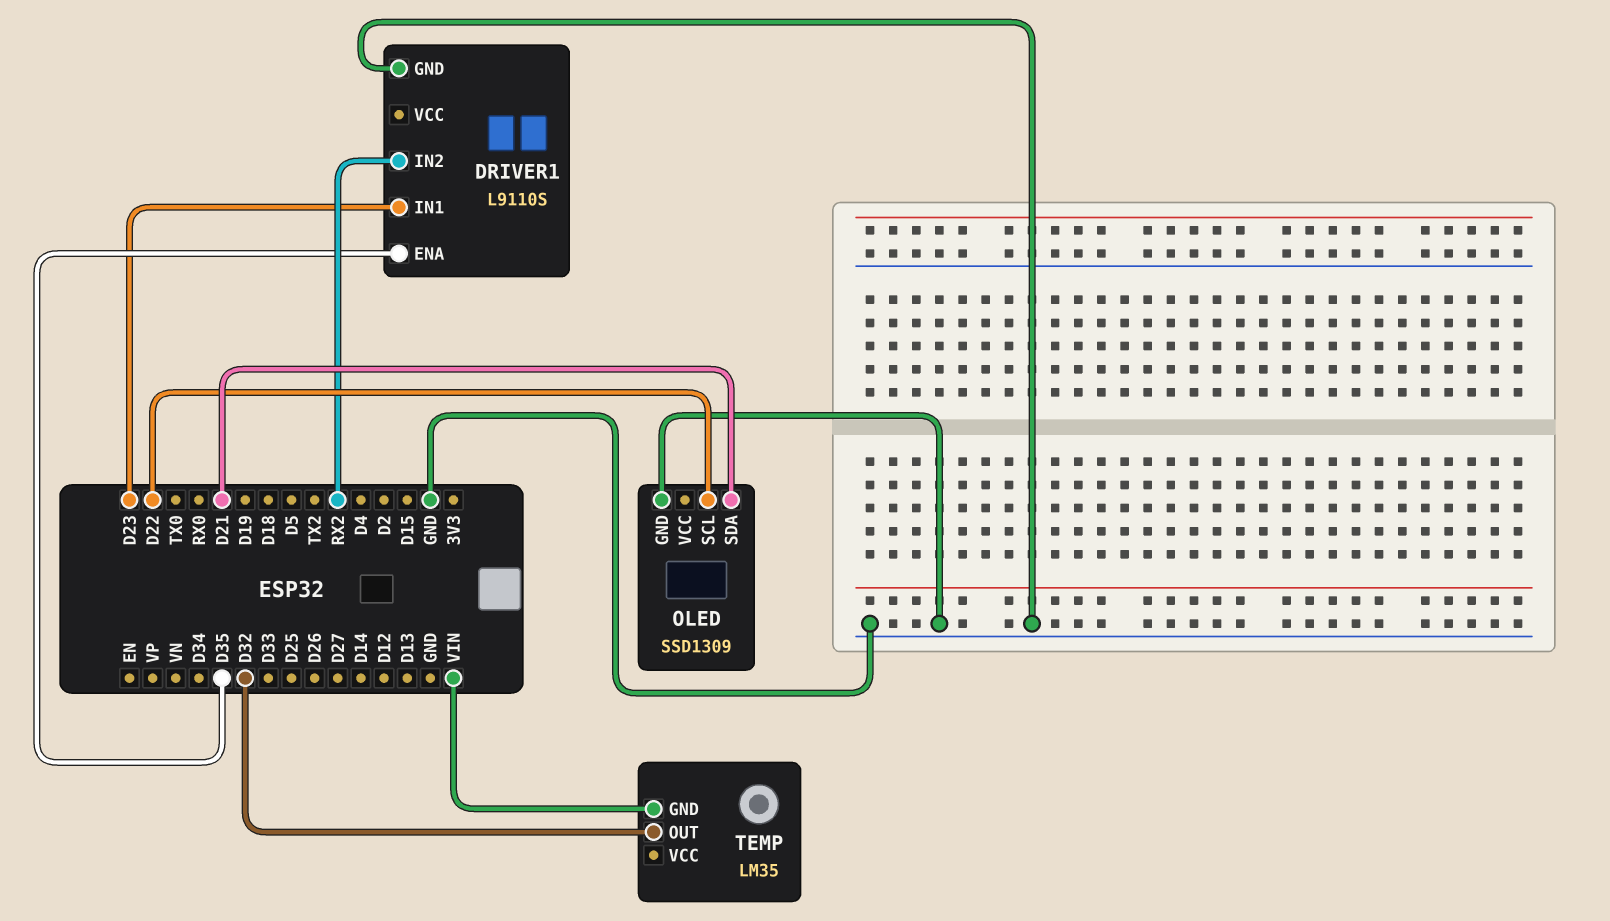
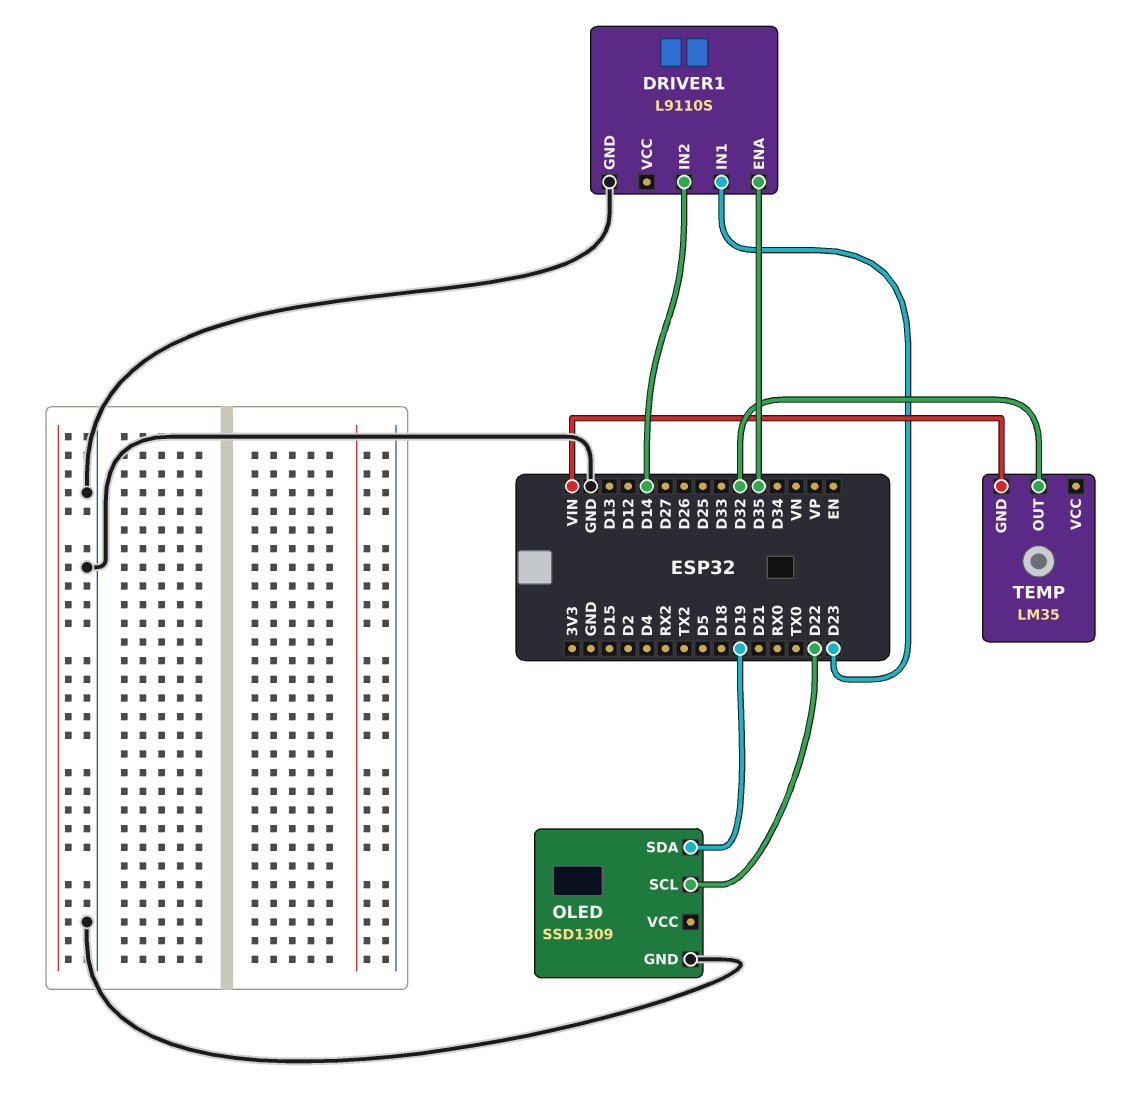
DRIVER1 pin IN2: RX2 -> D14
OLED pin SDA: D21 -> D19

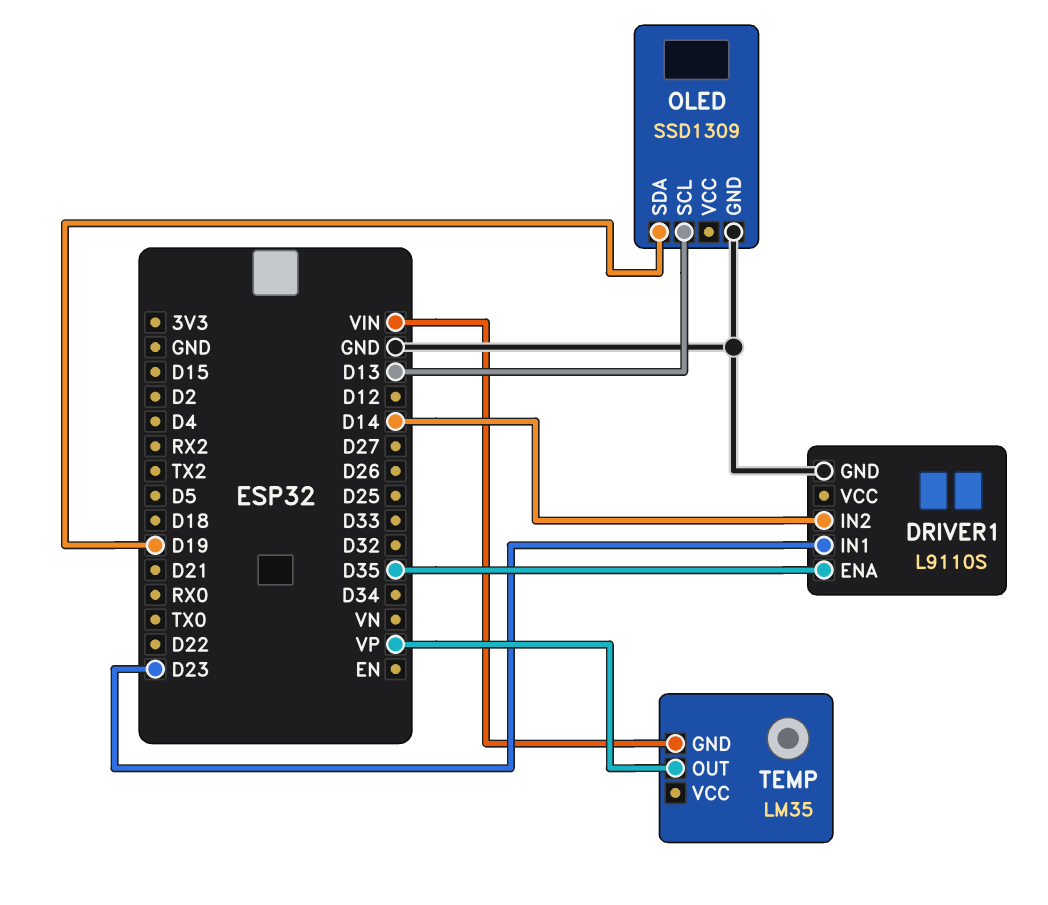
OLED pin SCL: D22 -> D13
TEMP pin OUT: D32 -> VP

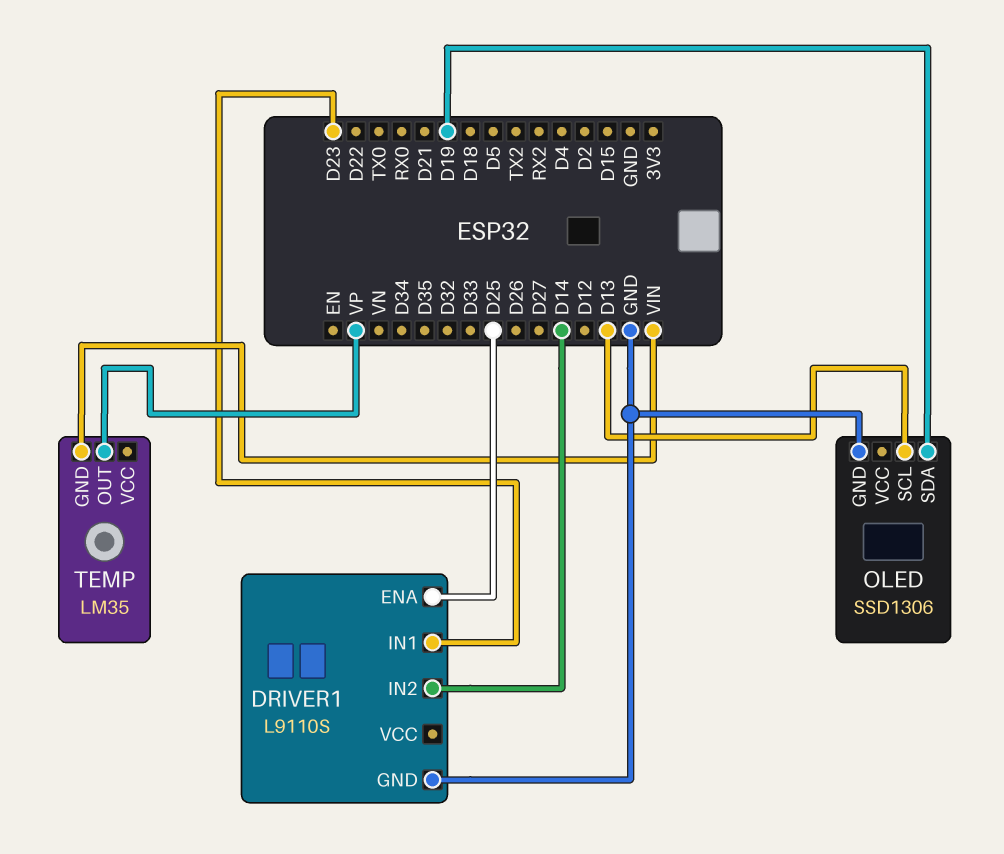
DRIVER1 pin ENA: D35 -> D25
OLED: SSD1309 -> SSD1306

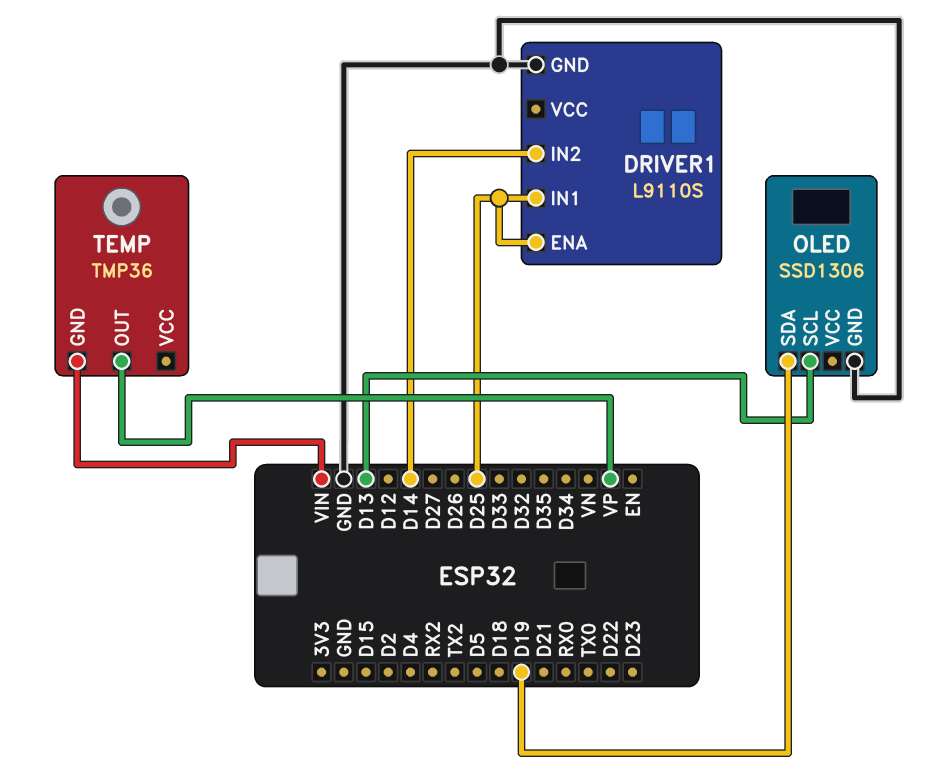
DRIVER1 pin IN1: D23 -> D25
TEMP: LM35 -> TMP36

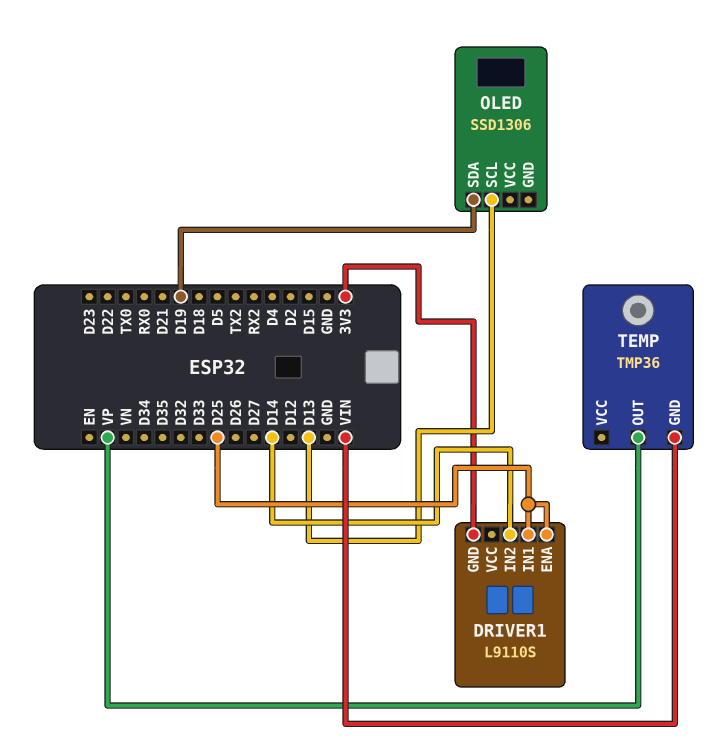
DRIVER1 pin GND: GND -> 3V3
OLED pin GND: GND -> none

